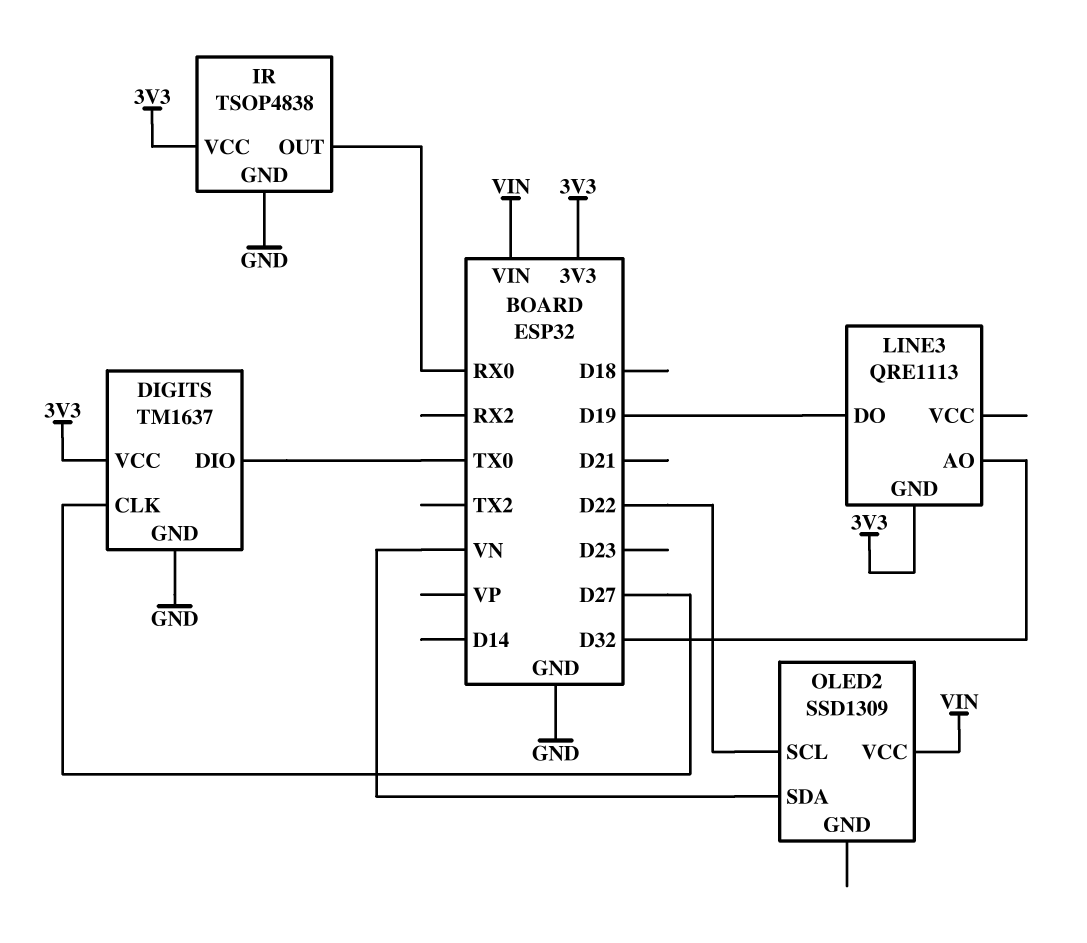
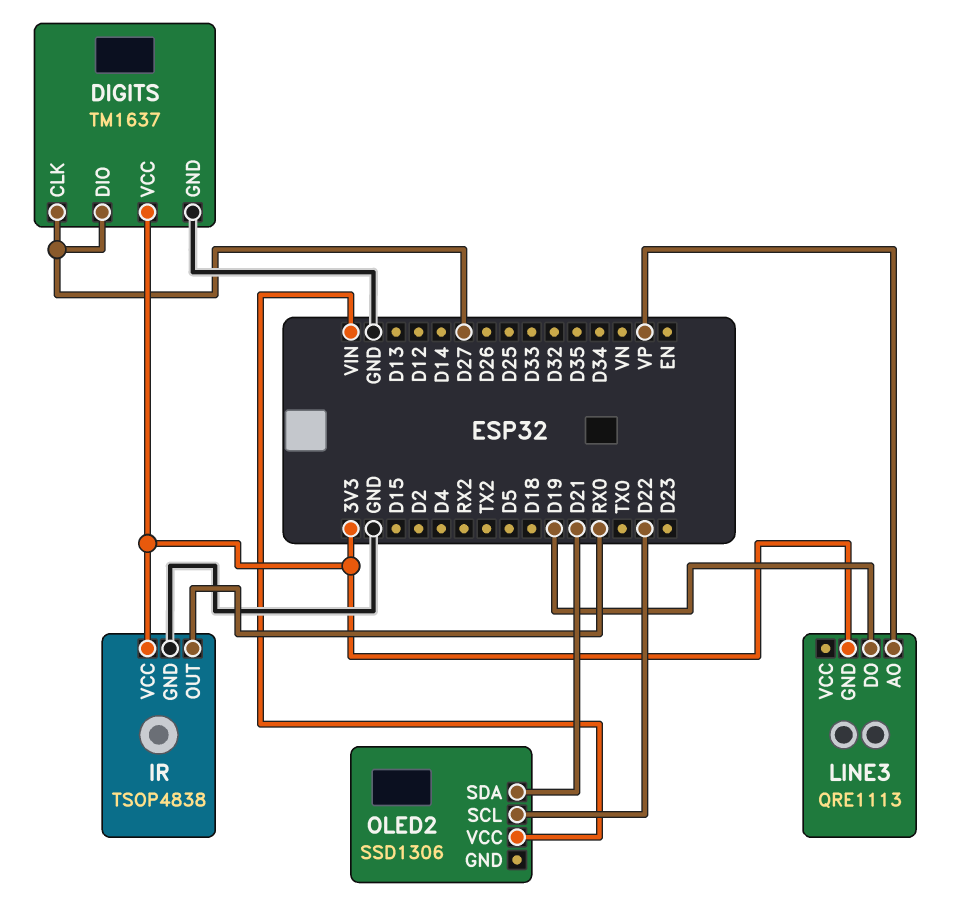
DIGITS pin DIO: TX0 -> D27
LINE3 pin AO: D32 -> VP
OLED2: SSD1309 -> SSD1306
OLED2 pin SDA: VN -> D21

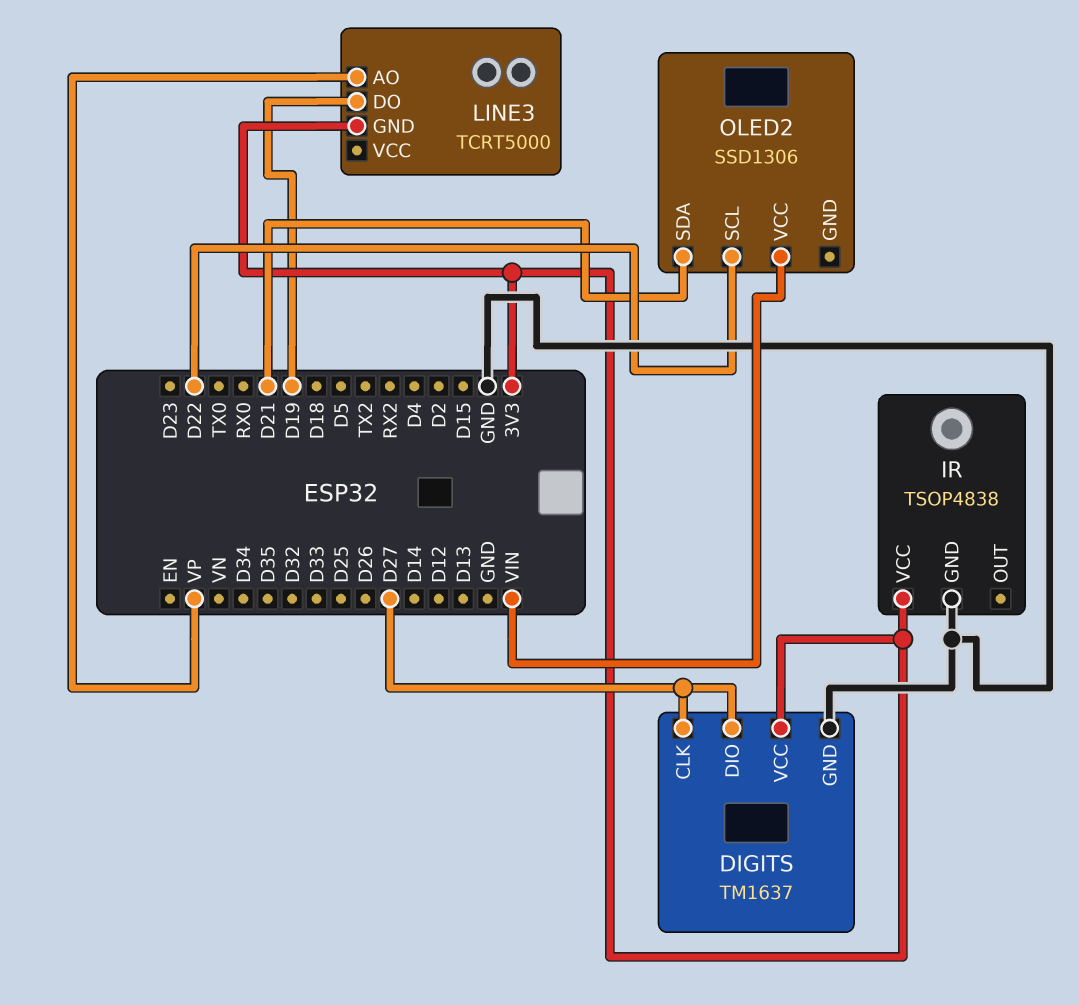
IR pin OUT: RX0 -> none
LINE3: QRE1113 -> TCRT5000

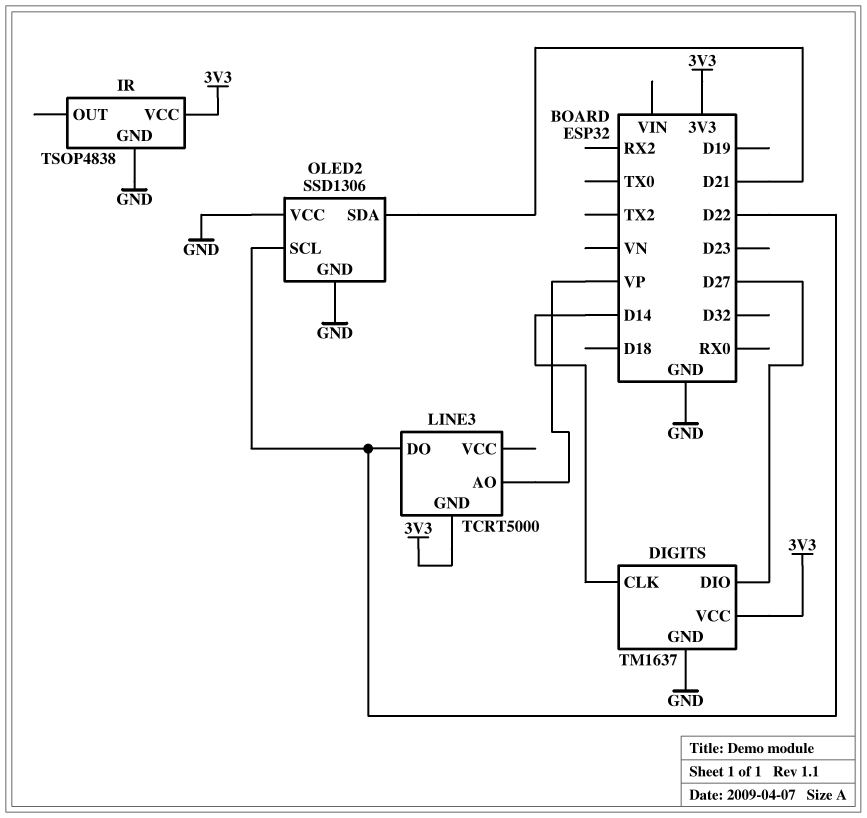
DIGITS pin CLK: D27 -> D14
LINE3 pin DO: D19 -> D22
OLED2 pin GND: none -> GND
OLED2 pin VCC: VIN -> GND

